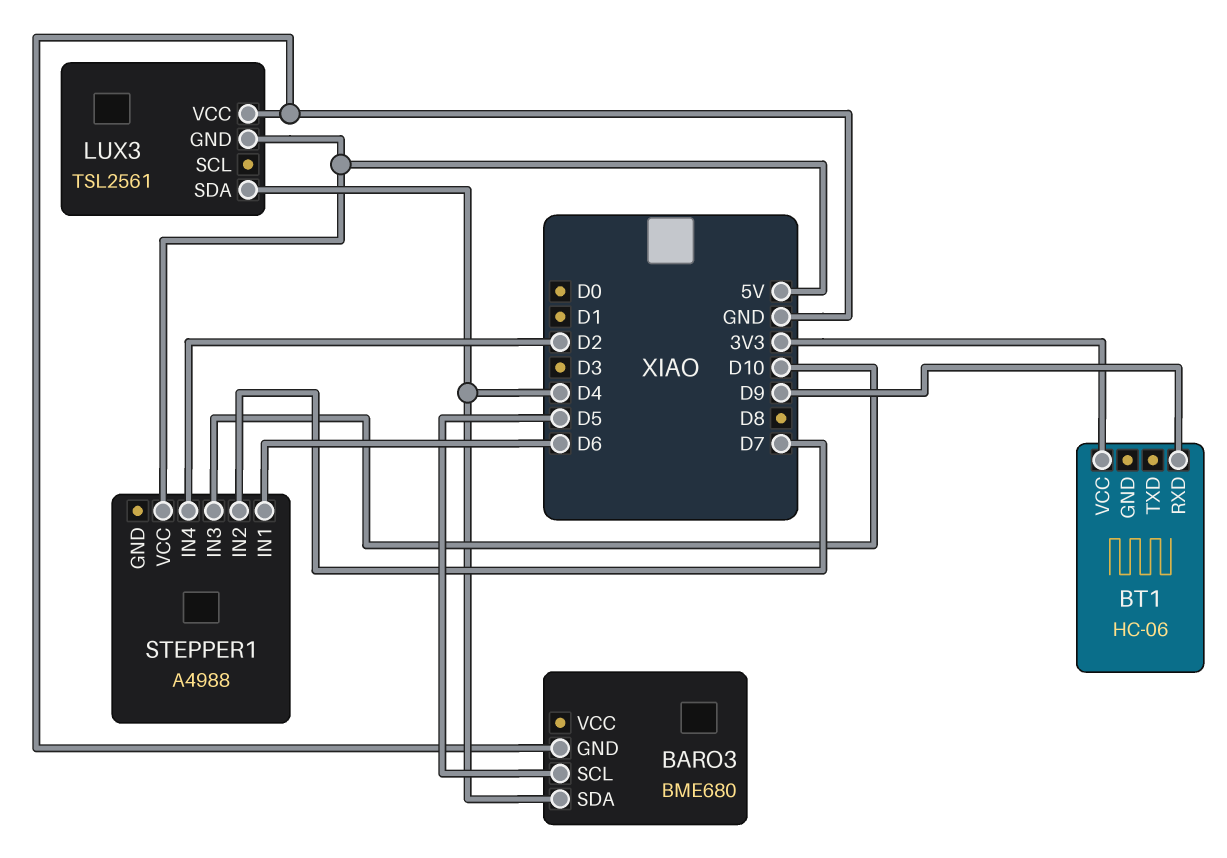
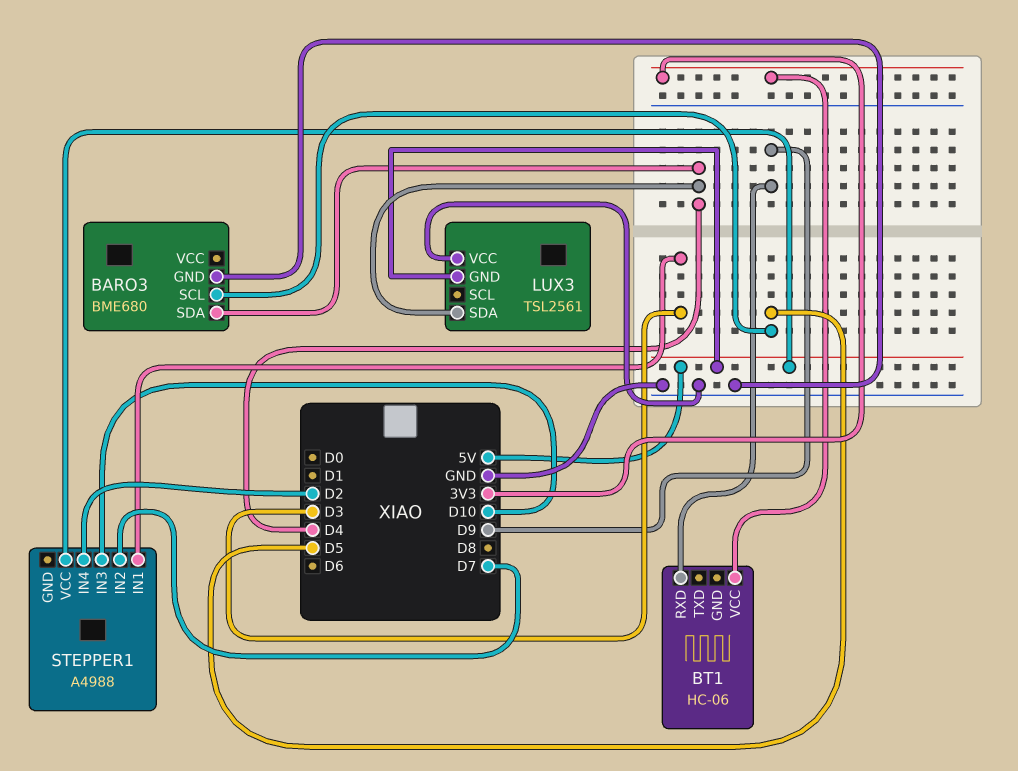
STEPPER1 pin IN1: D6 -> D3

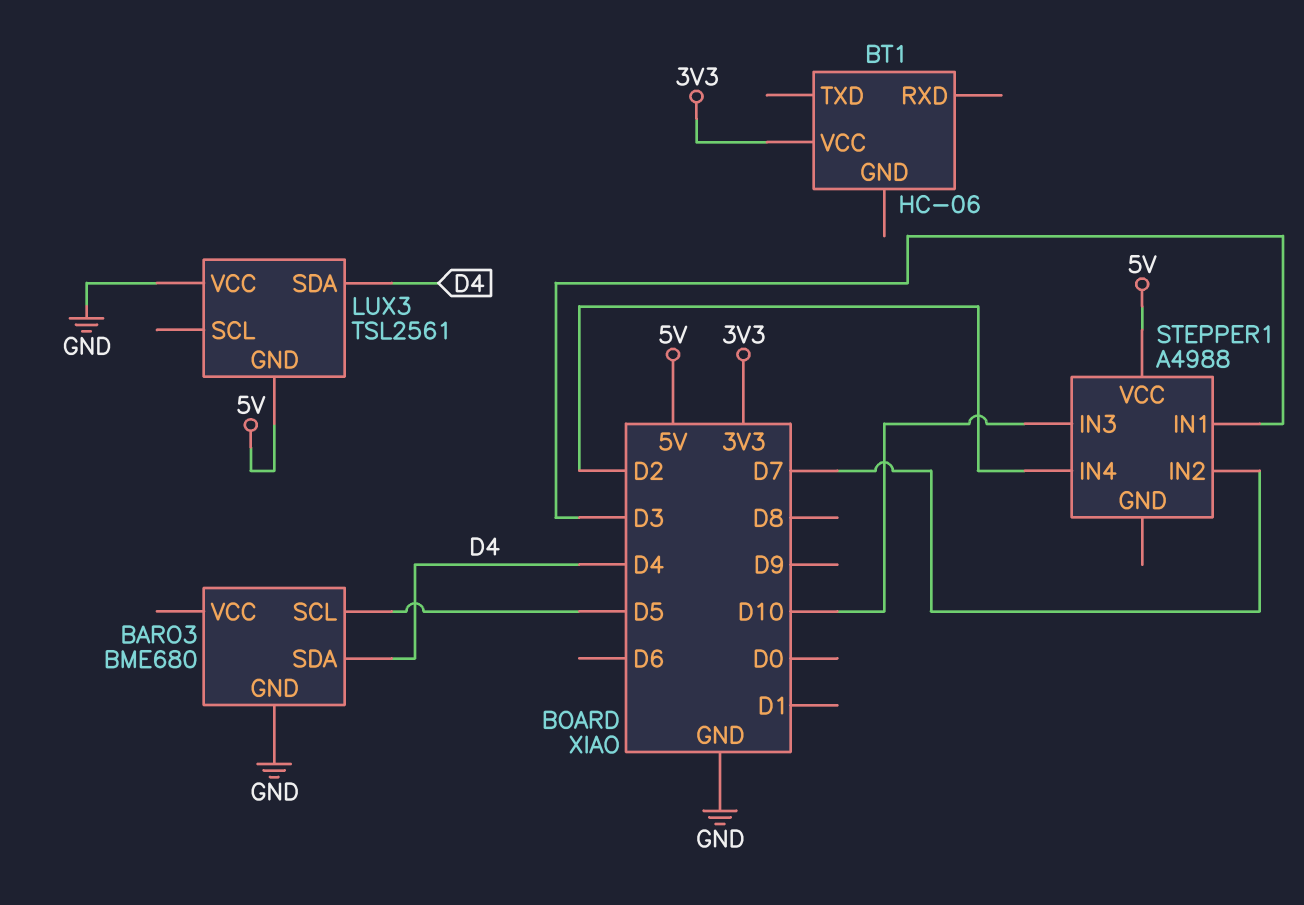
BT1 pin RXD: D9 -> none

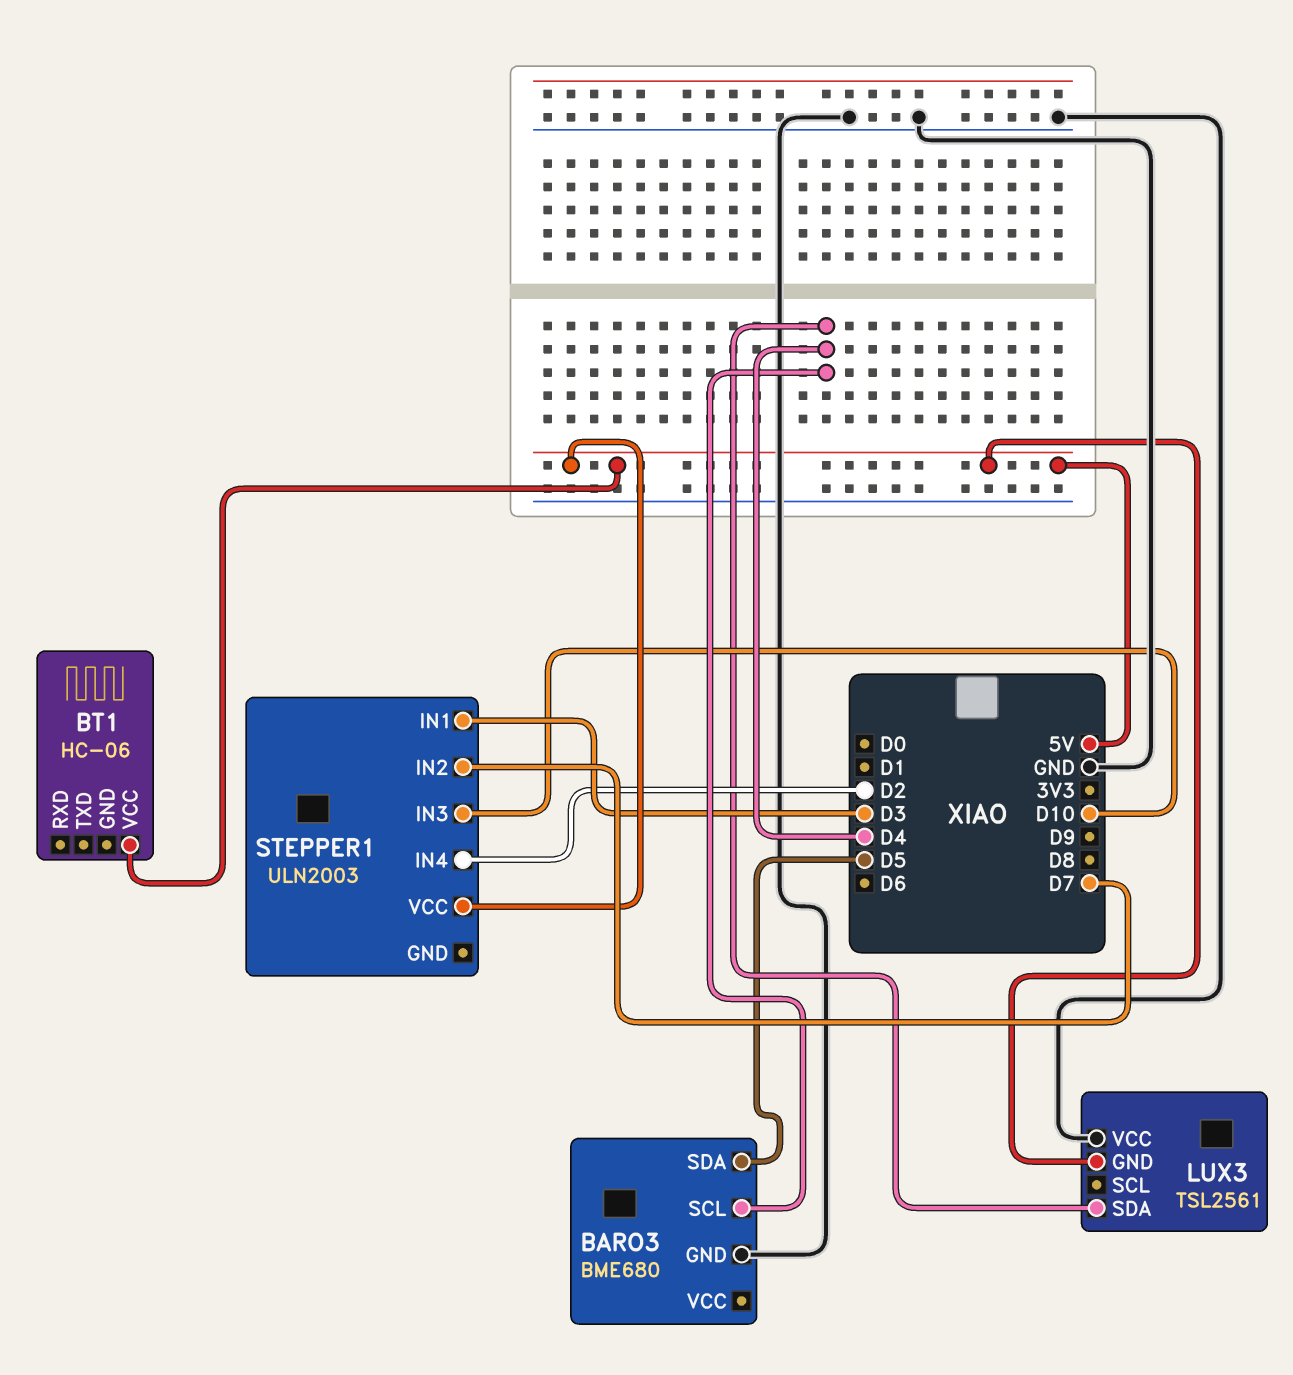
BARO3 pin SCL: D5 -> D4
BARO3 pin SDA: D4 -> D5
BT1 pin VCC: 3V3 -> 5V
STEPPER1: A4988 -> ULN2003

